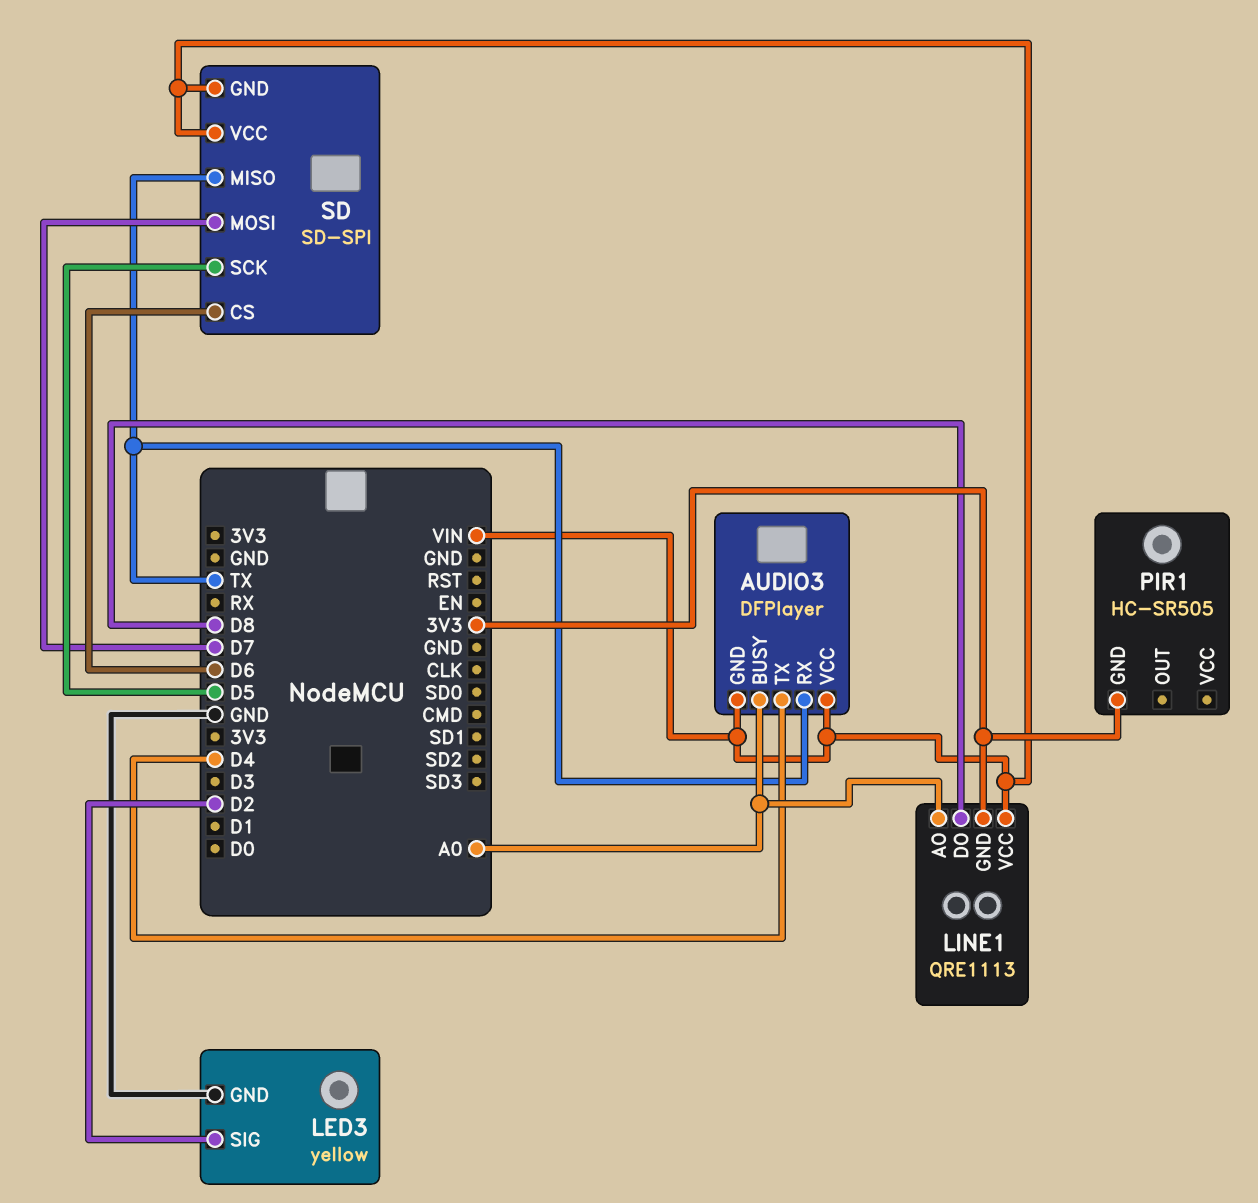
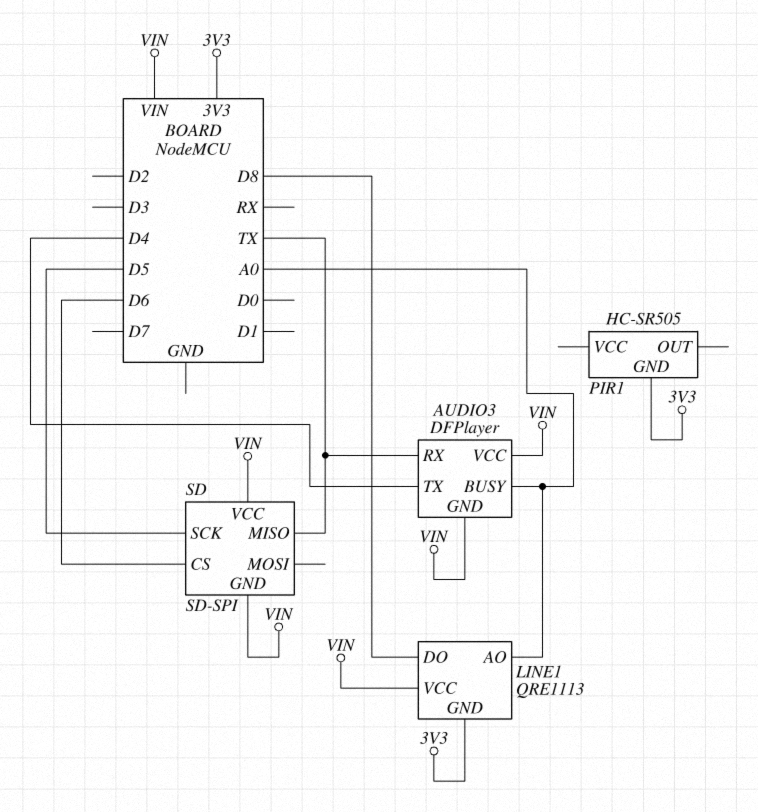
LED3: yellow -> none
LED3 pin GND: GND -> none
LED3 pin SIG: D2 -> none
SD pin MOSI: D7 -> none

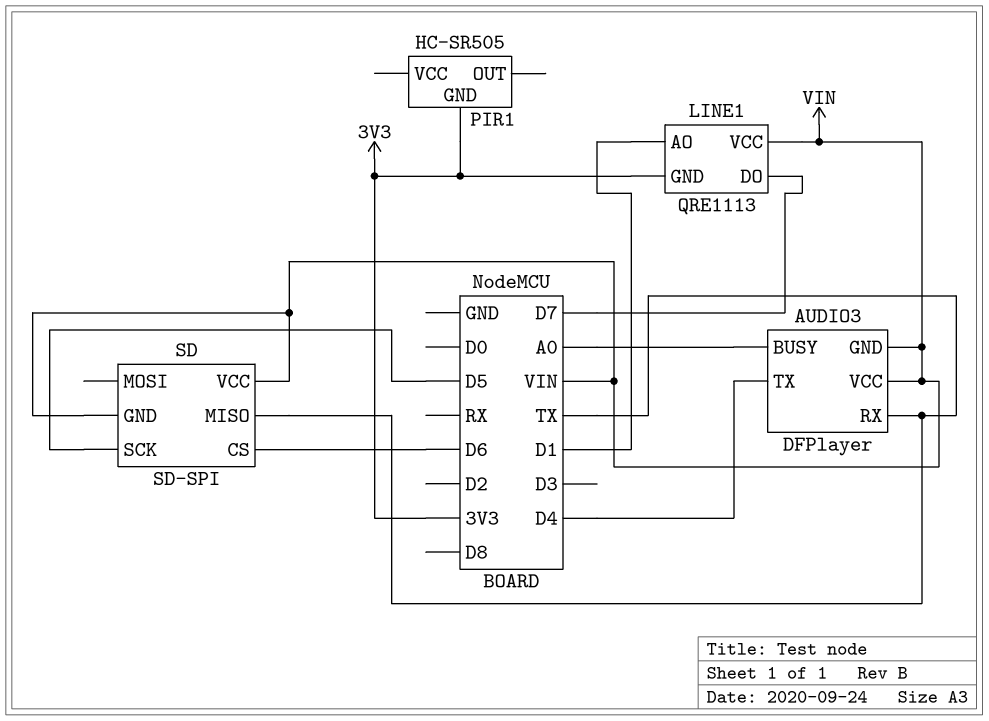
LINE1 pin AO: A0 -> D1
LINE1 pin DO: D8 -> D7

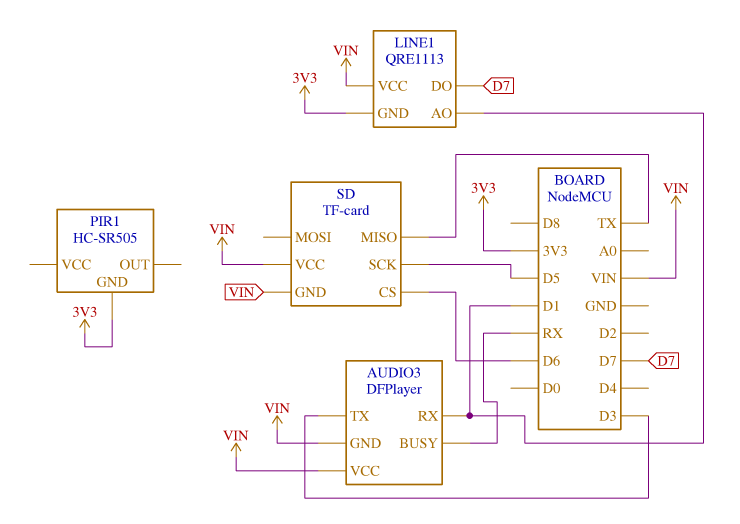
AUDIO3 pin BUSY: A0 -> RX
AUDIO3 pin RX: TX -> D1
AUDIO3 pin TX: D4 -> D3
SD: SD-SPI -> TF-card

